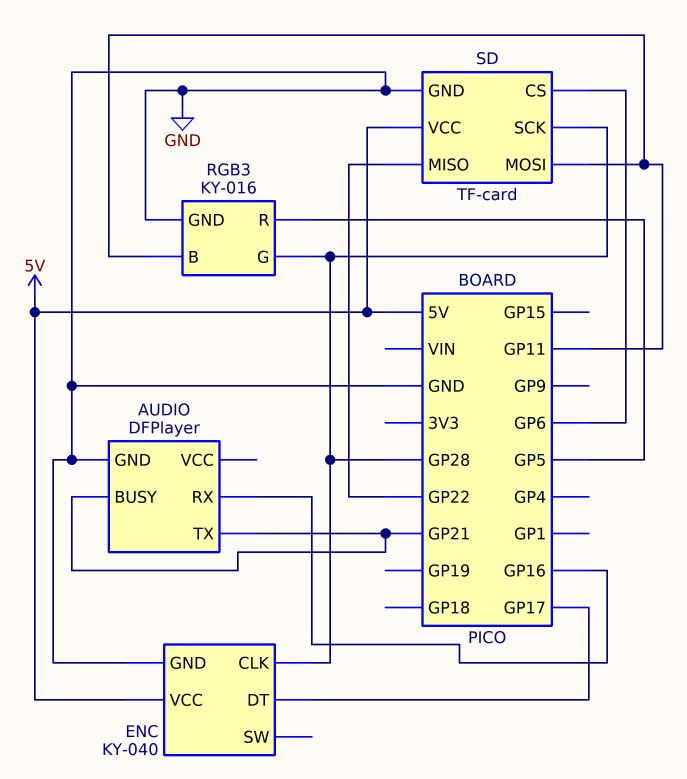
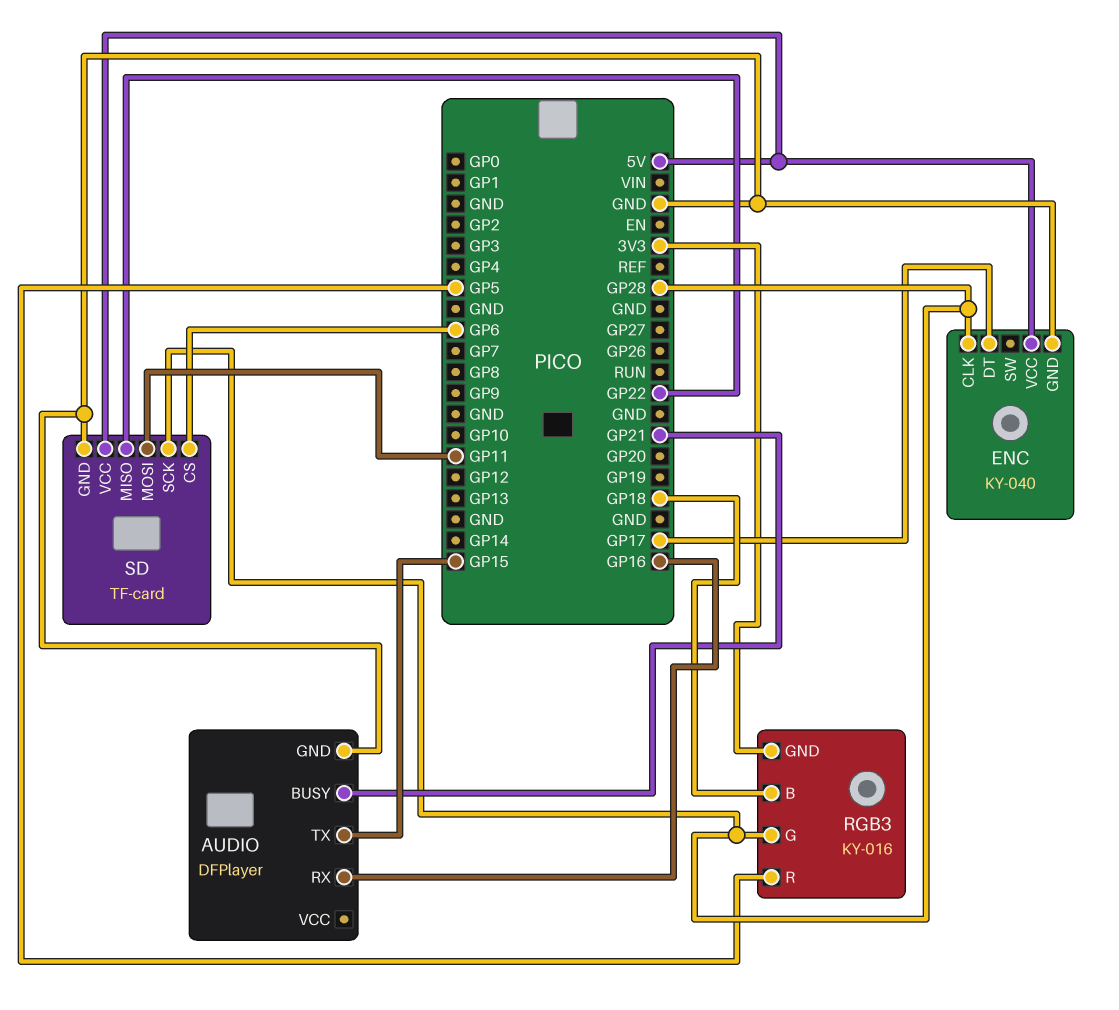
AUDIO pin TX: GP21 -> GP15
RGB3 pin B: GP11 -> GP18
RGB3 pin GND: GND -> 3V3

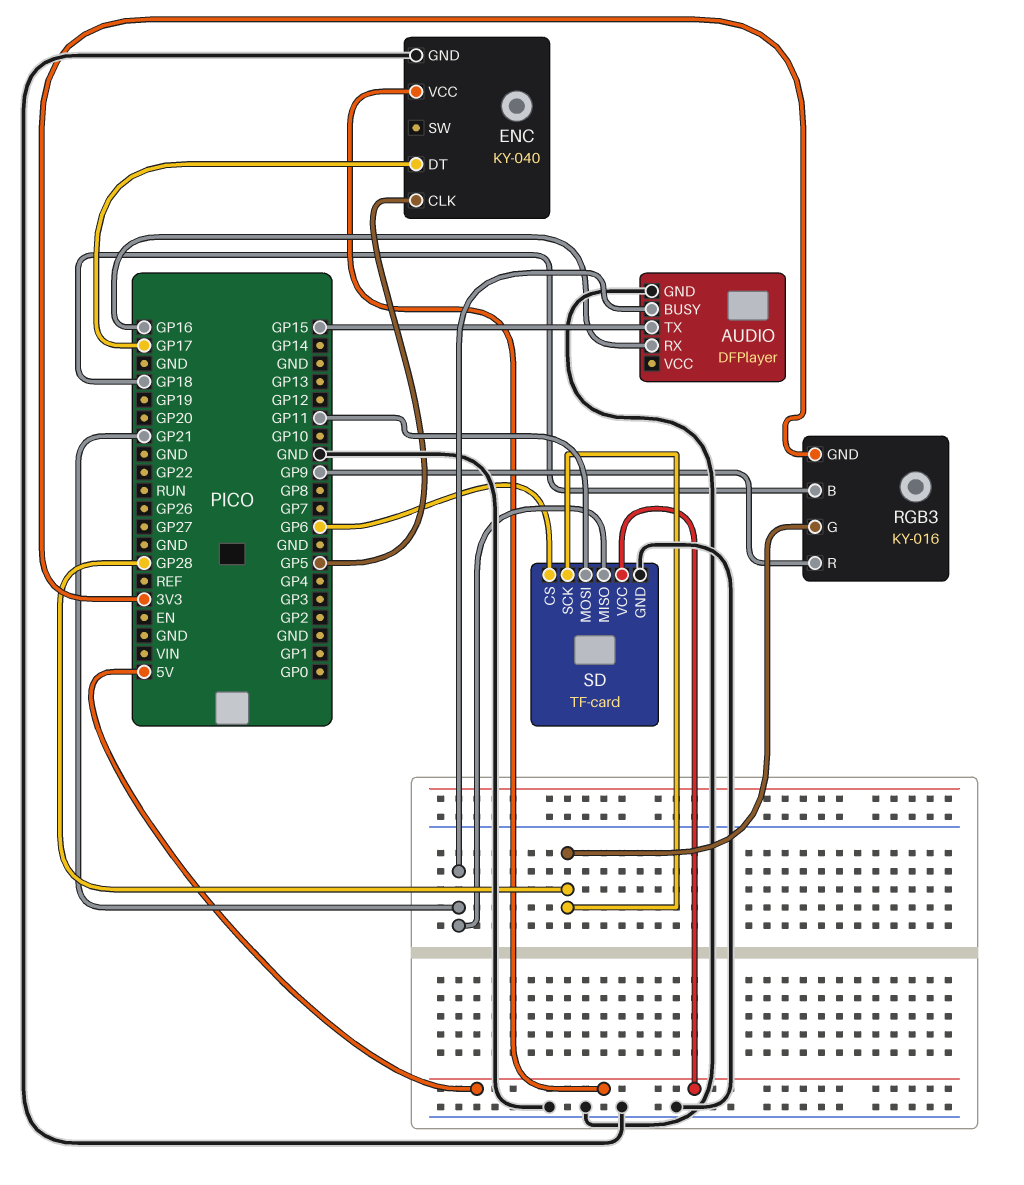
ENC pin CLK: GP28 -> GP5
RGB3 pin R: GP5 -> GP9
SD pin MISO: GP22 -> GP21

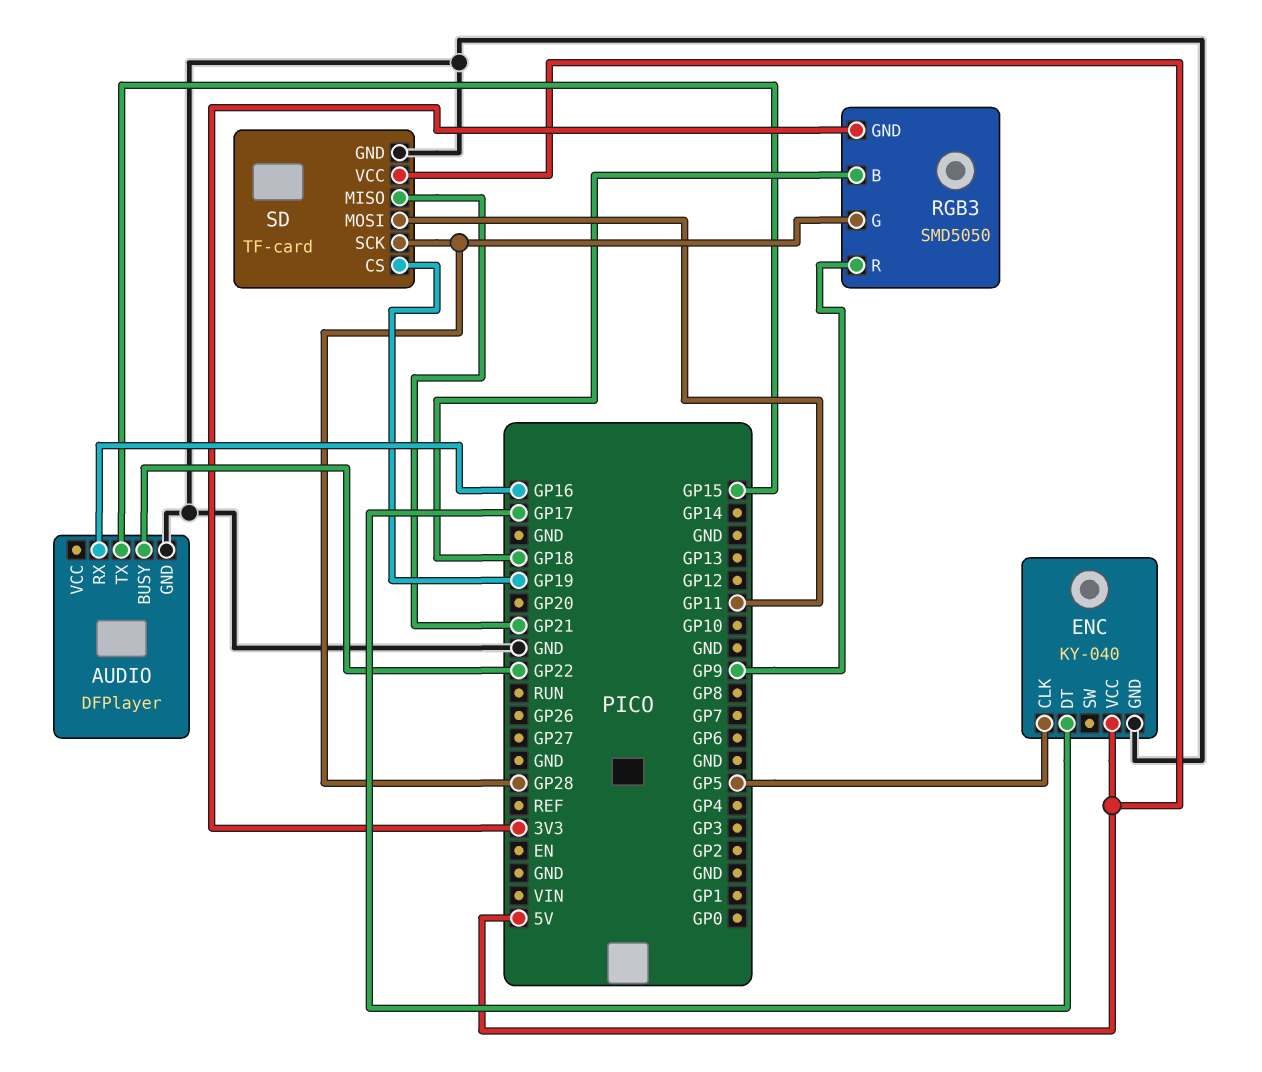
AUDIO pin BUSY: GP21 -> GP22
RGB3: KY-016 -> SMD5050
SD pin CS: GP6 -> GP19

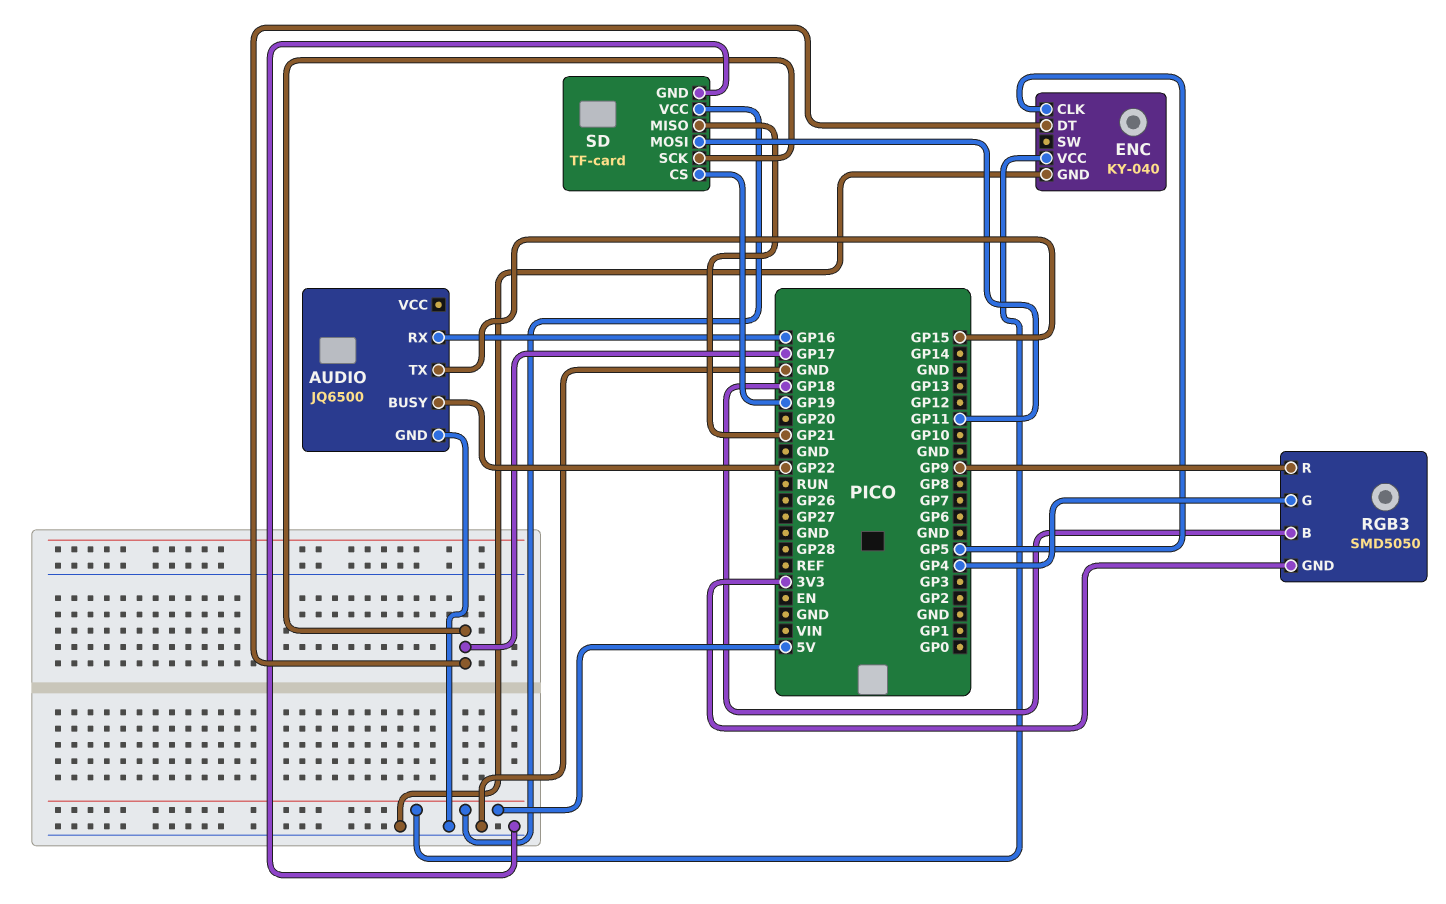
AUDIO: DFPlayer -> JQ6500
RGB3 pin G: GP28 -> GP4
SD pin SCK: GP28 -> GP17

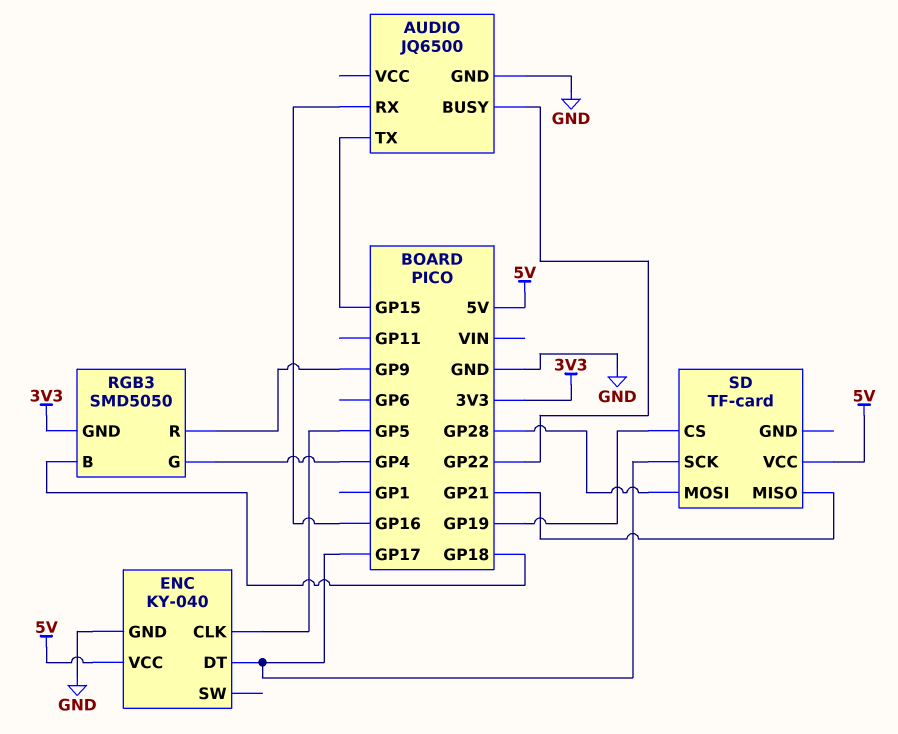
SD pin GND: GND -> none
SD pin MOSI: GP11 -> GP28

